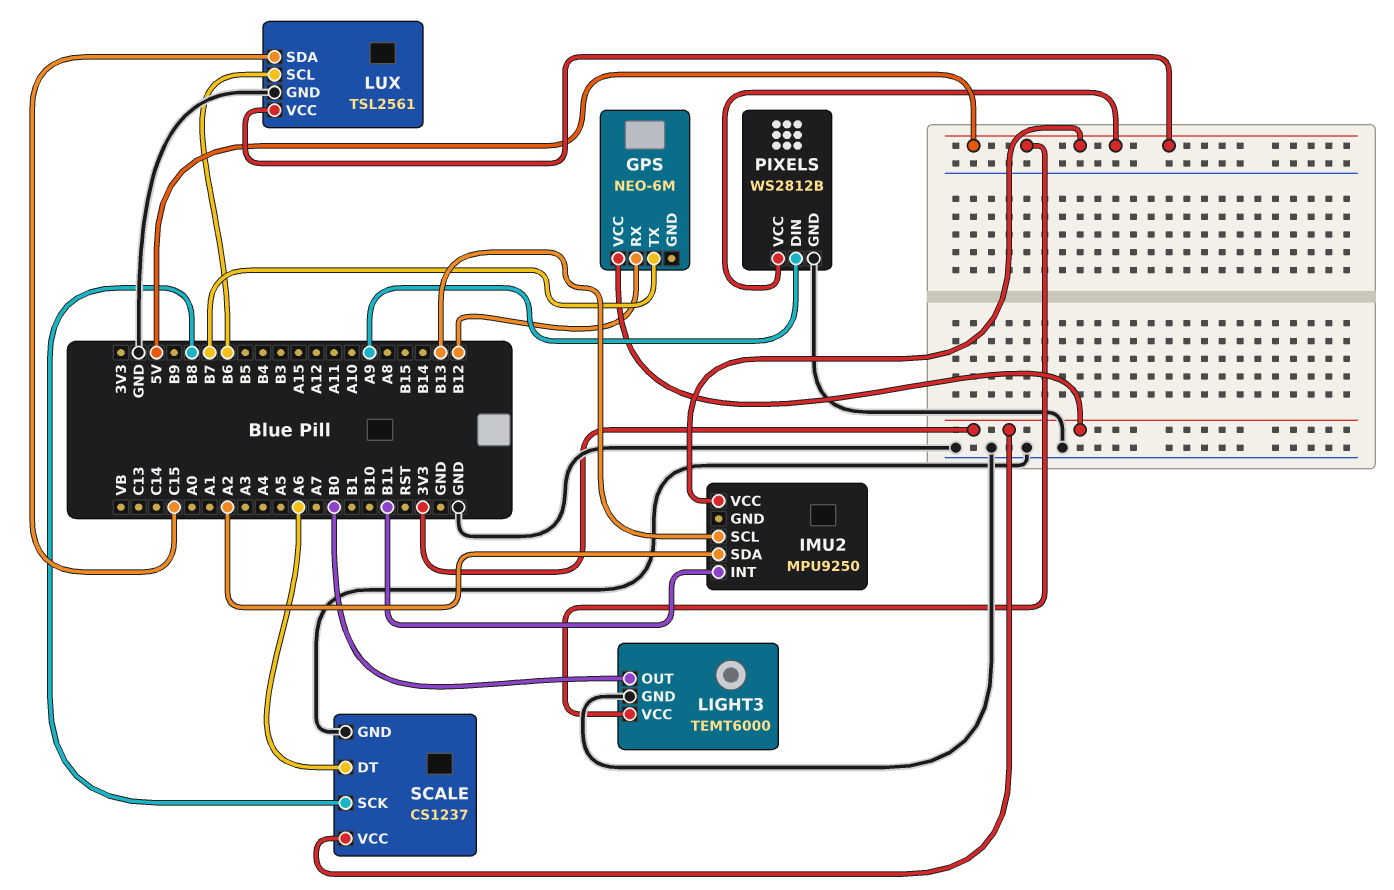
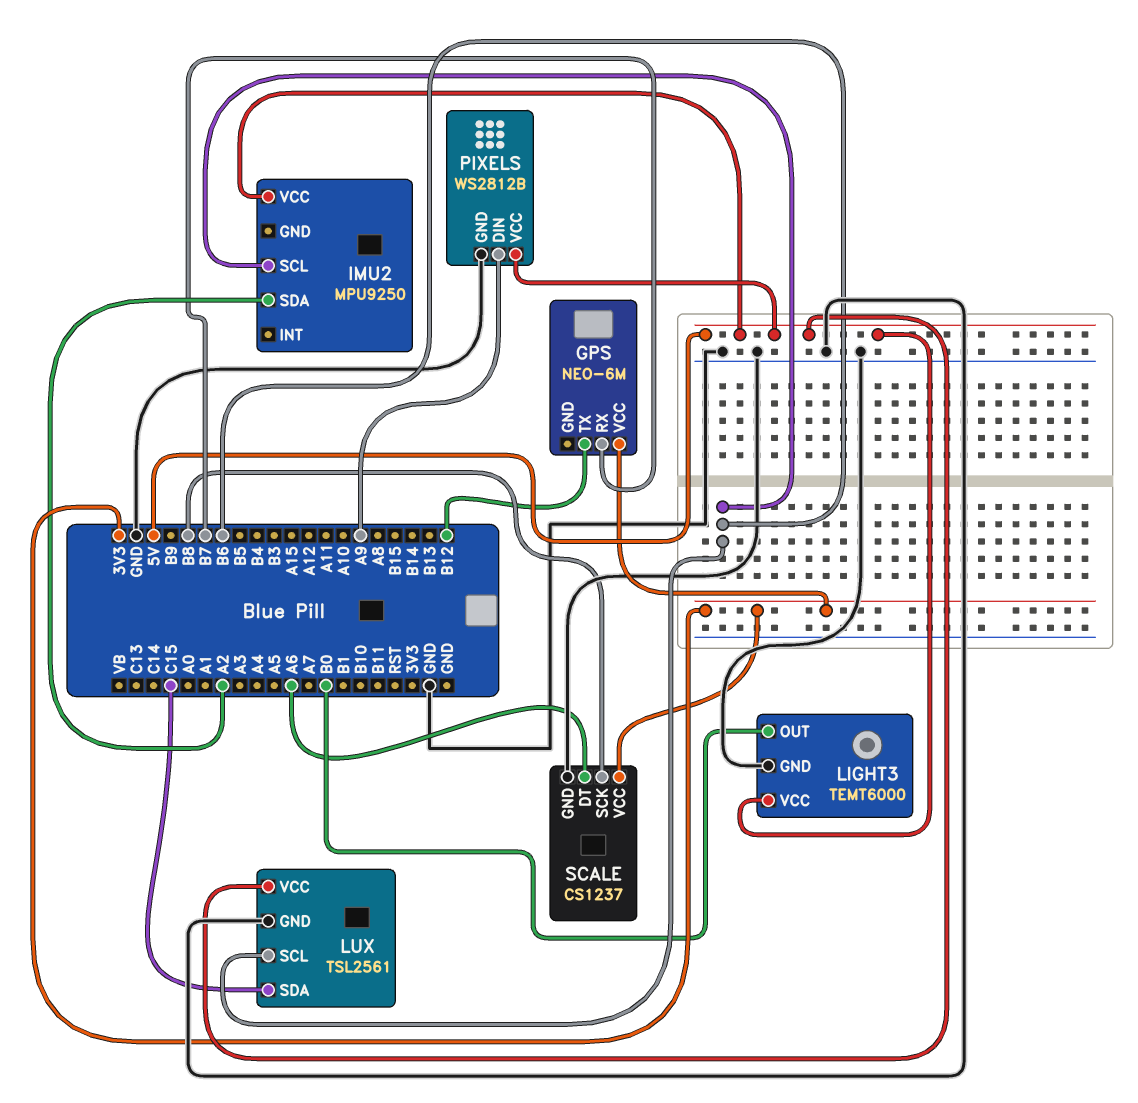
GPS pin RX: B12 -> B7
GPS pin TX: B7 -> B12
IMU2 pin INT: B11 -> none
IMU2 pin SCL: B13 -> B6

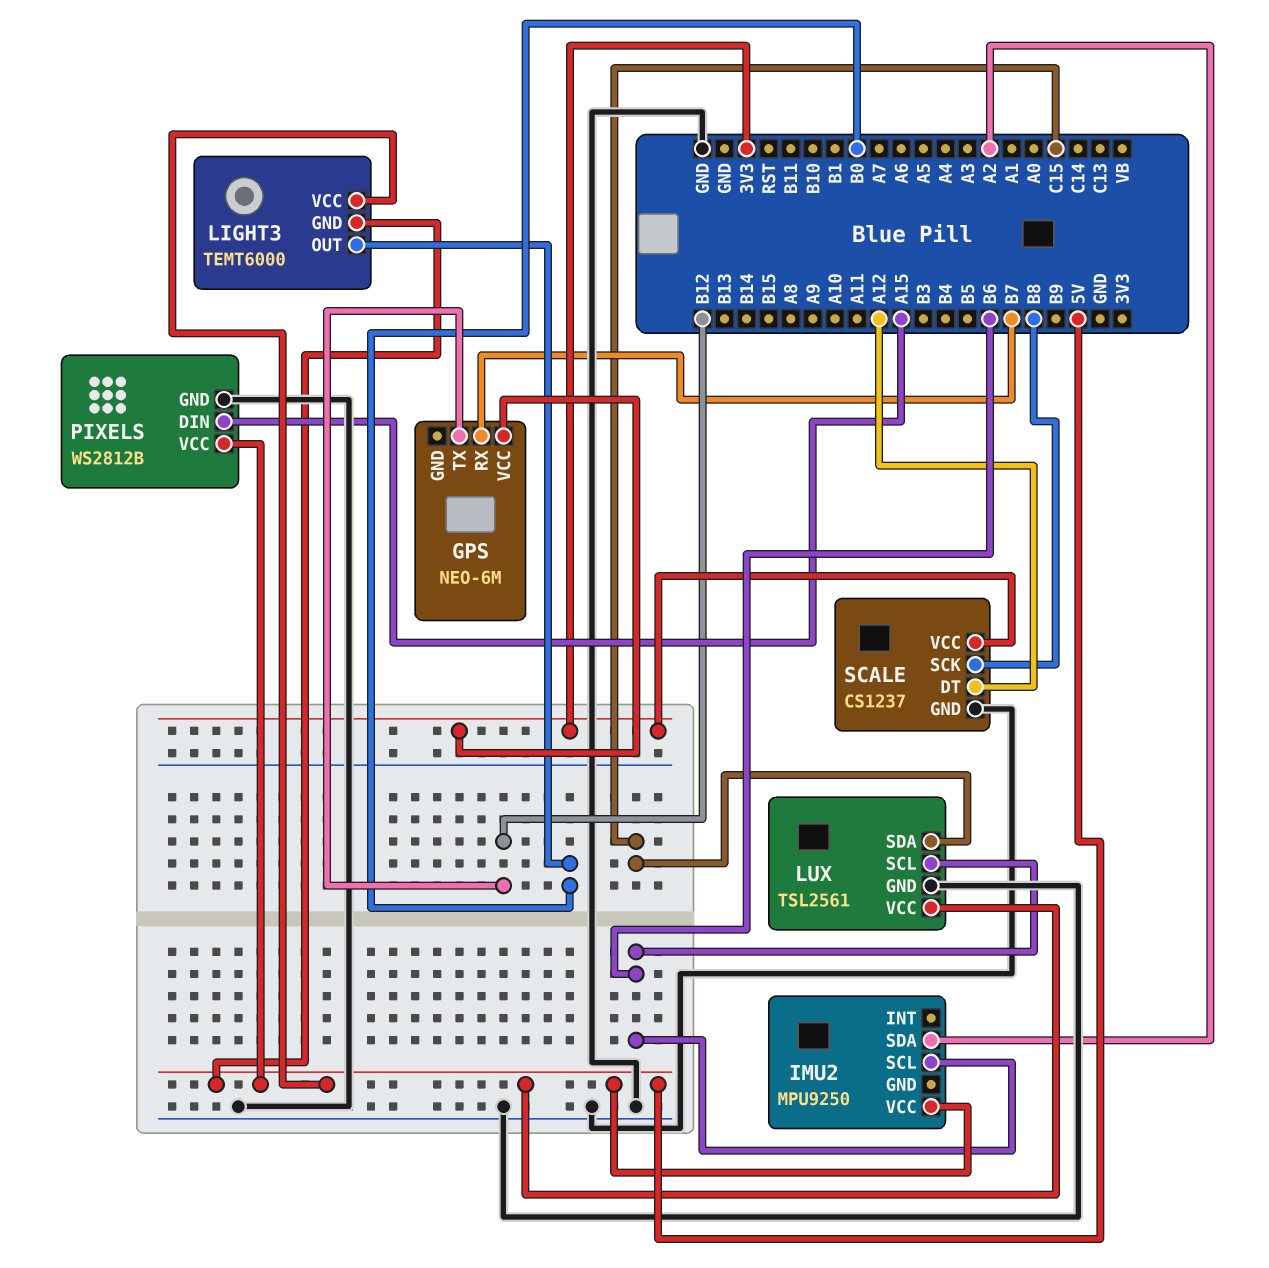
LIGHT3 pin GND: GND -> 5V
PIXELS pin DIN: A9 -> A15
SCALE pin DT: A6 -> A12

